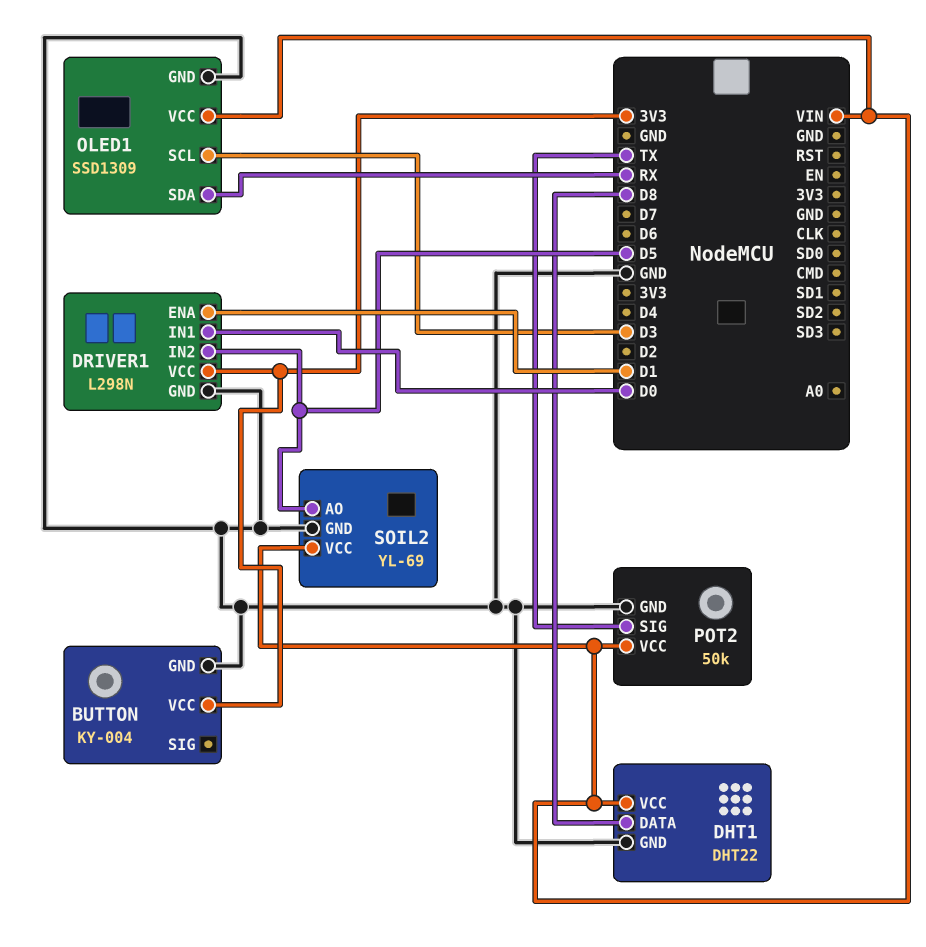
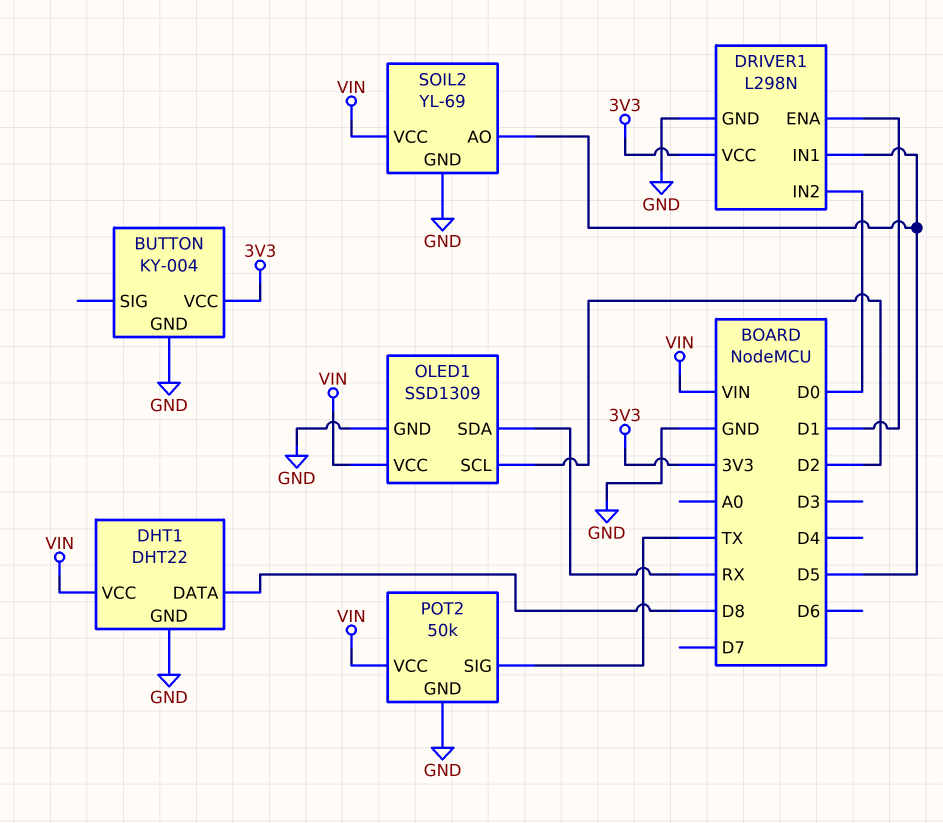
DRIVER1 pin IN1: D0 -> D5
DRIVER1 pin IN2: D5 -> D0
OLED1 pin SCL: D3 -> D2

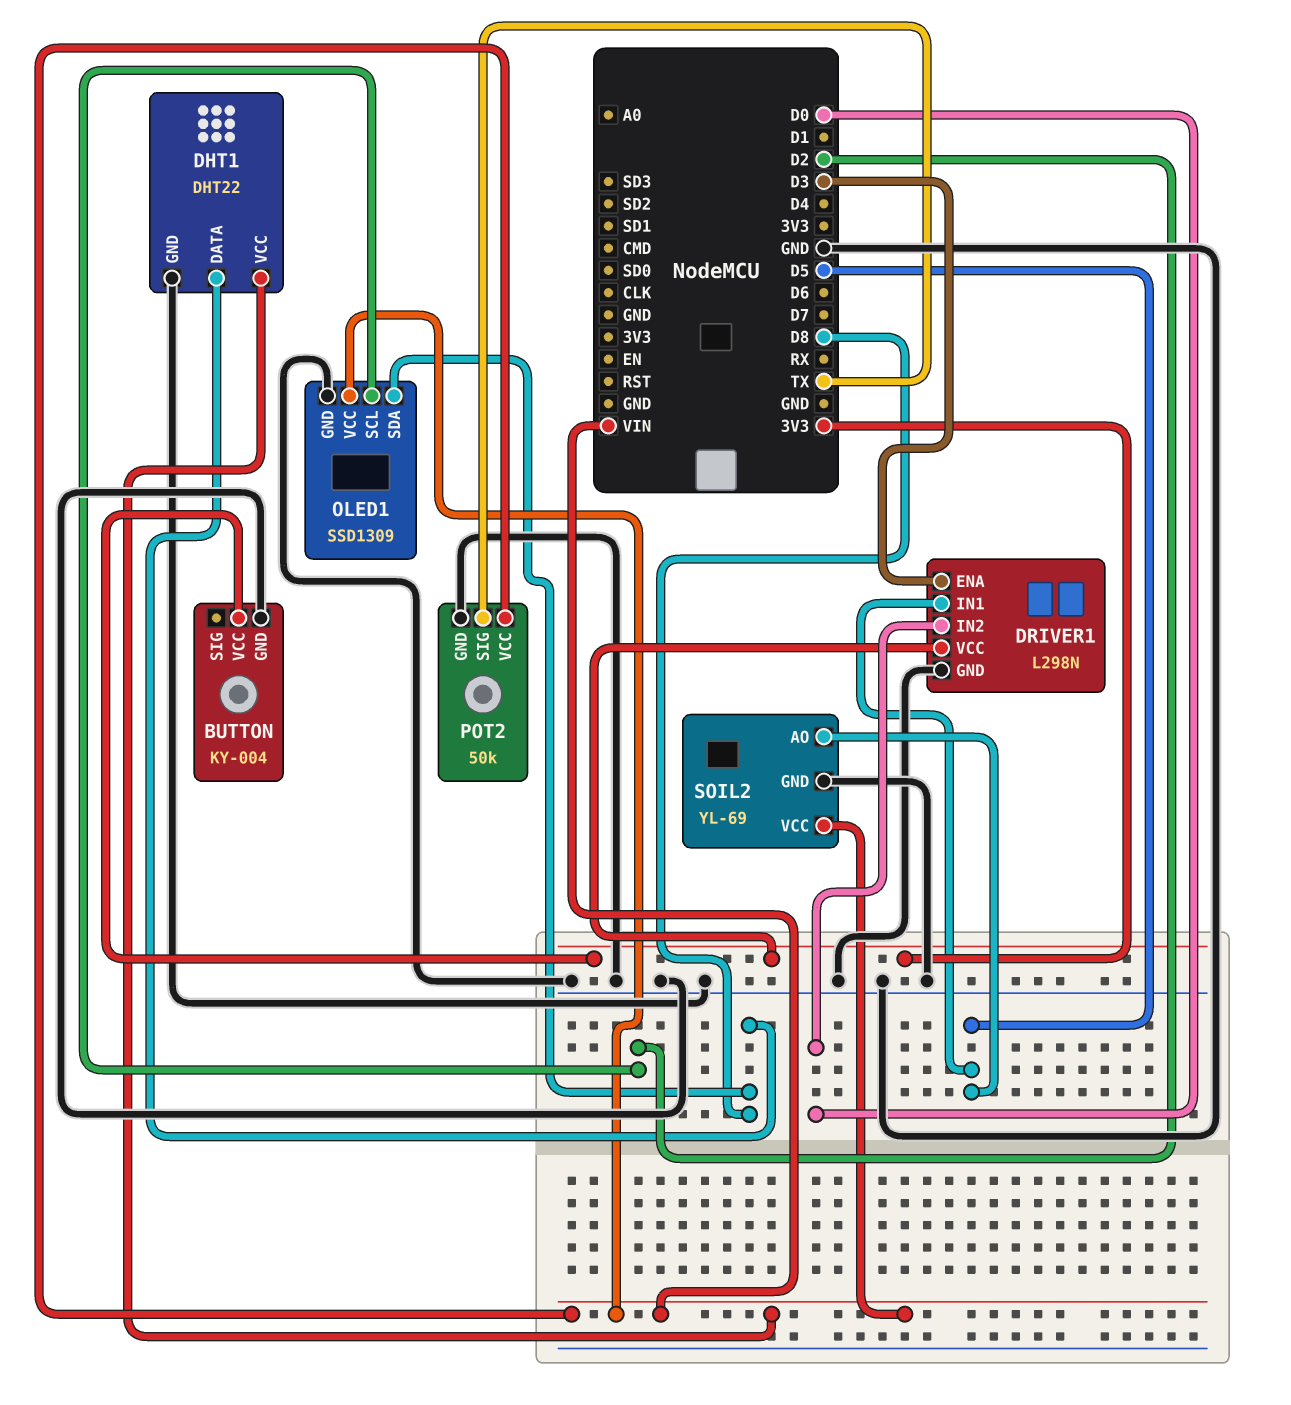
DRIVER1 pin ENA: D1 -> D3
OLED1 pin SDA: RX -> D8

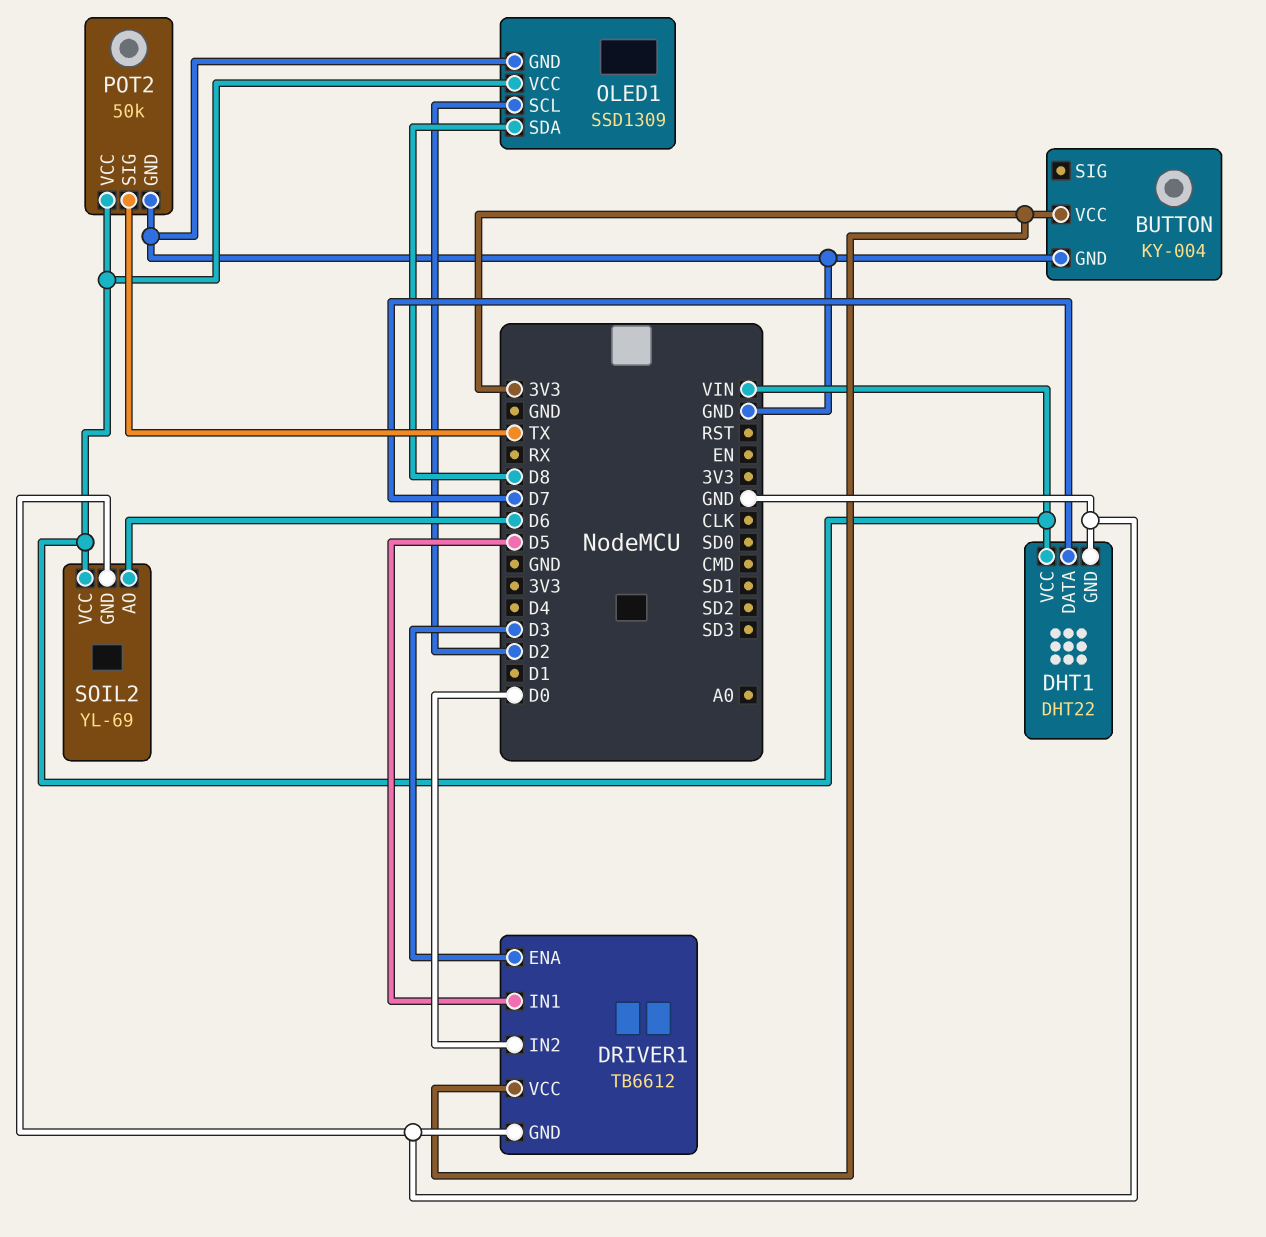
DHT1 pin DATA: D8 -> D7
DRIVER1: L298N -> TB6612
SOIL2 pin AO: D5 -> D6

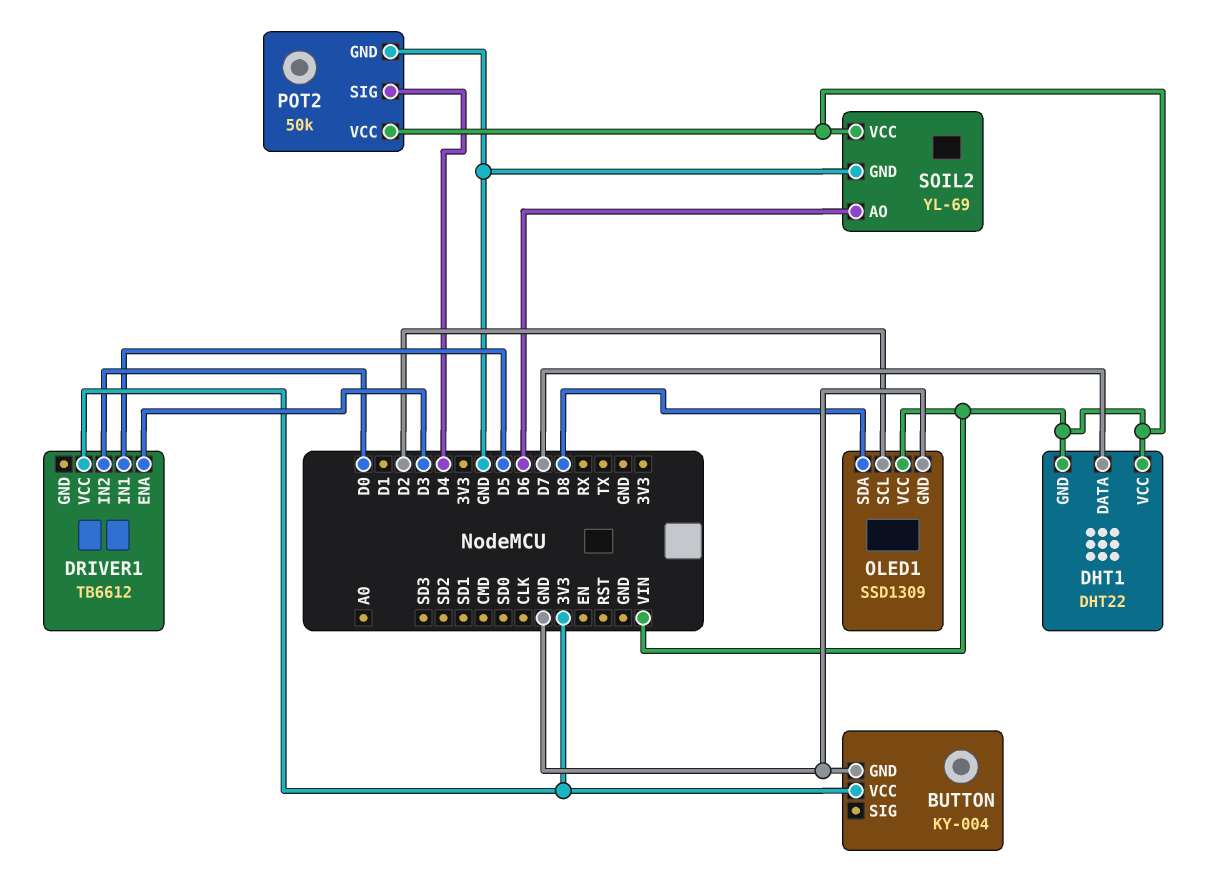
DHT1 pin GND: GND -> VIN
DRIVER1 pin GND: GND -> none
POT2 pin SIG: TX -> D4

